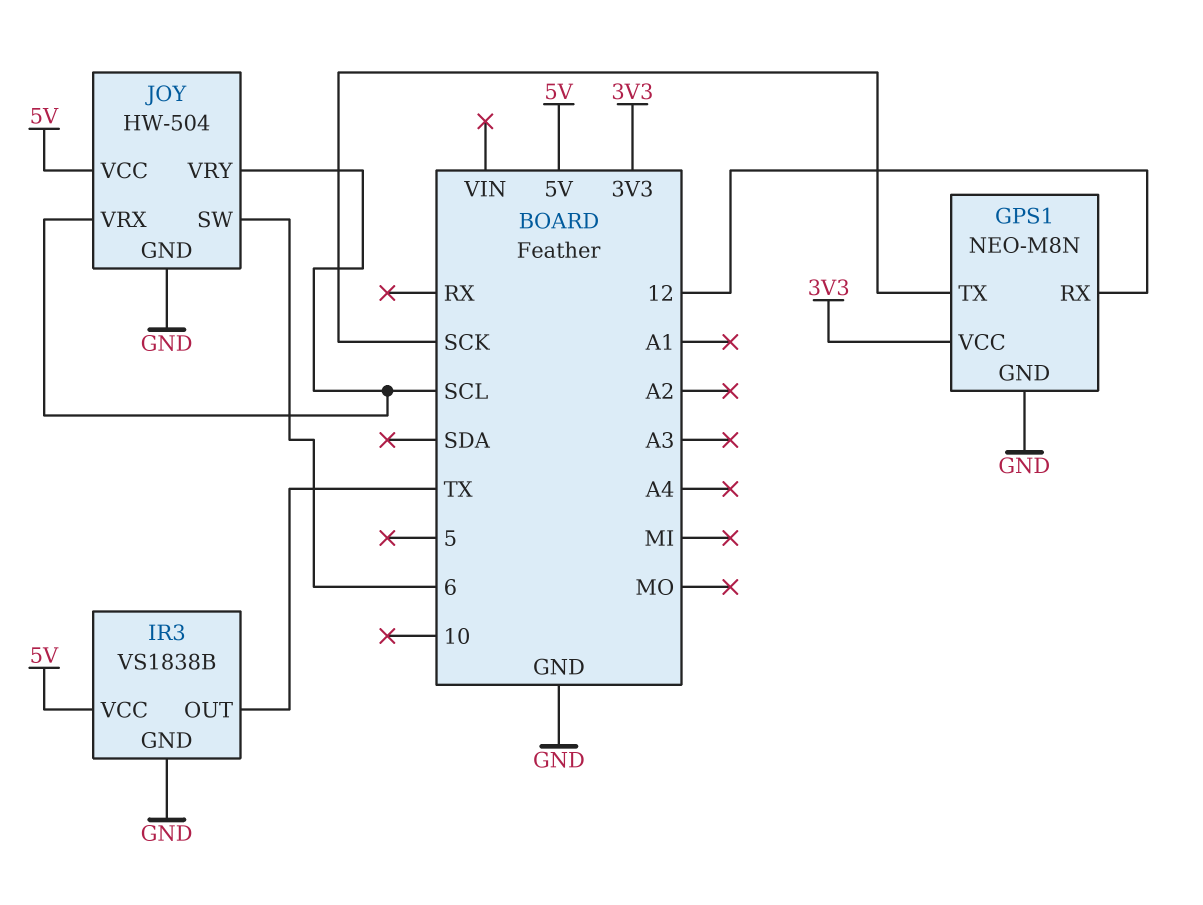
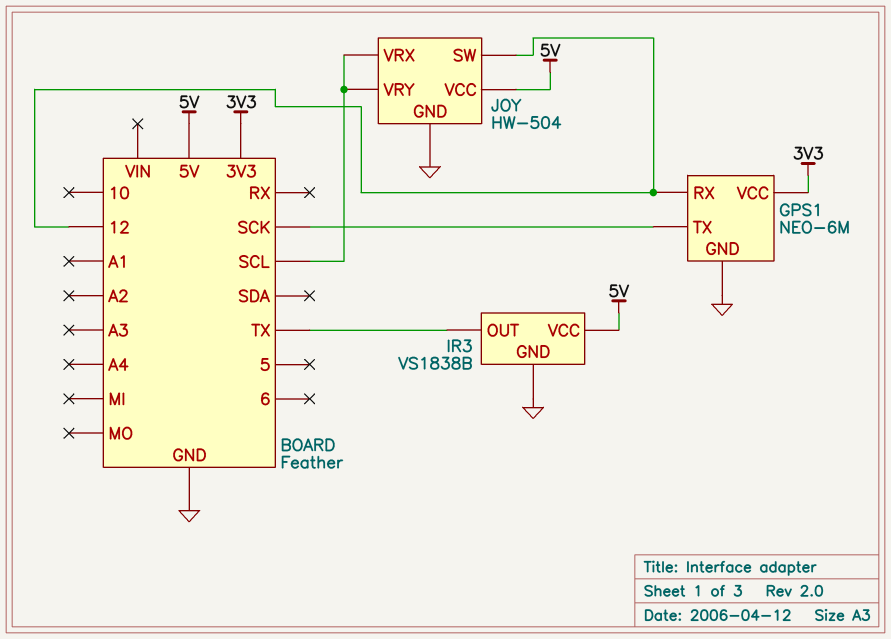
GPS1: NEO-M8N -> NEO-6M
JOY pin SW: 6 -> 12

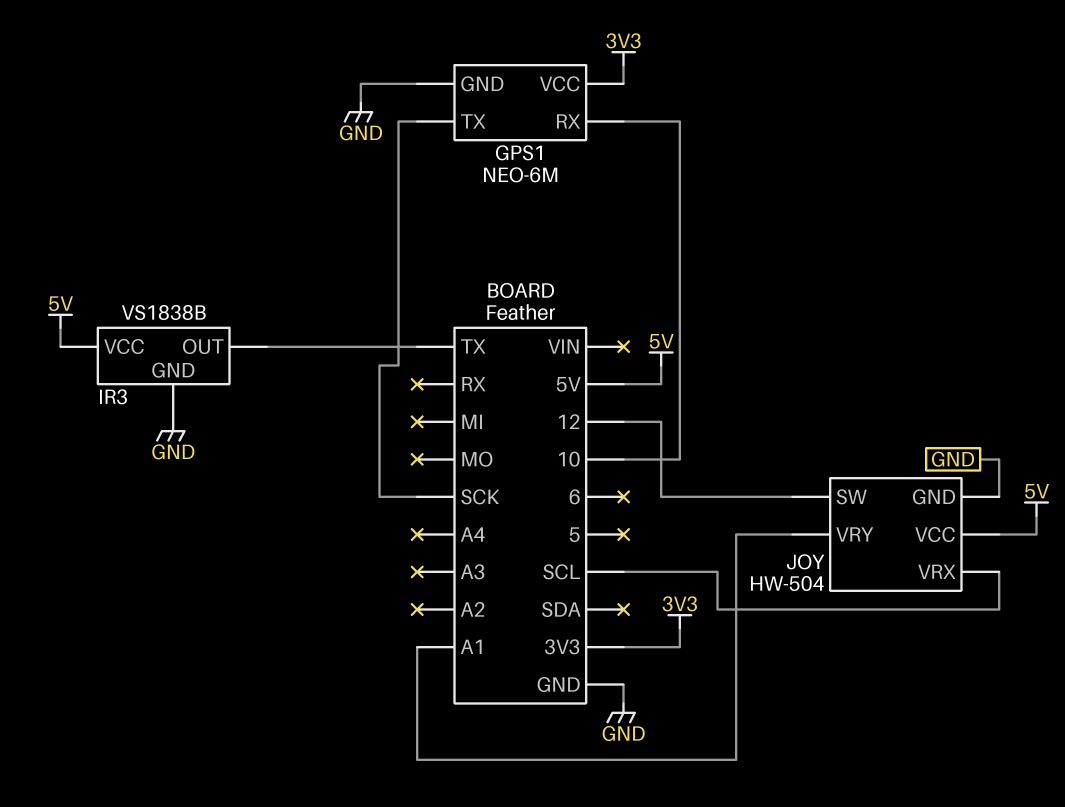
GPS1 pin RX: 12 -> 10
JOY pin VRY: SCL -> A1

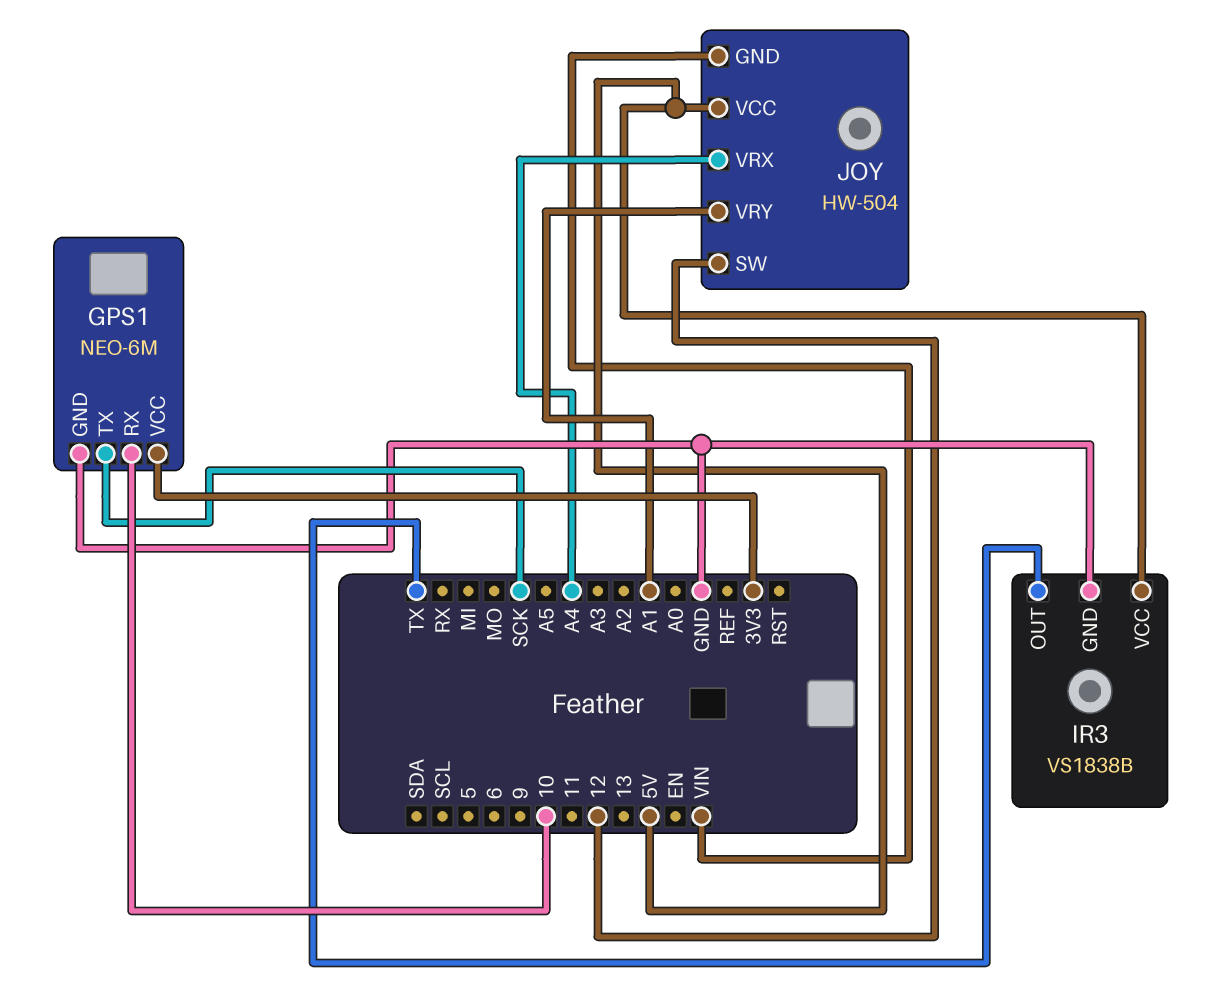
JOY pin GND: GND -> VIN
JOY pin VRX: SCL -> A4

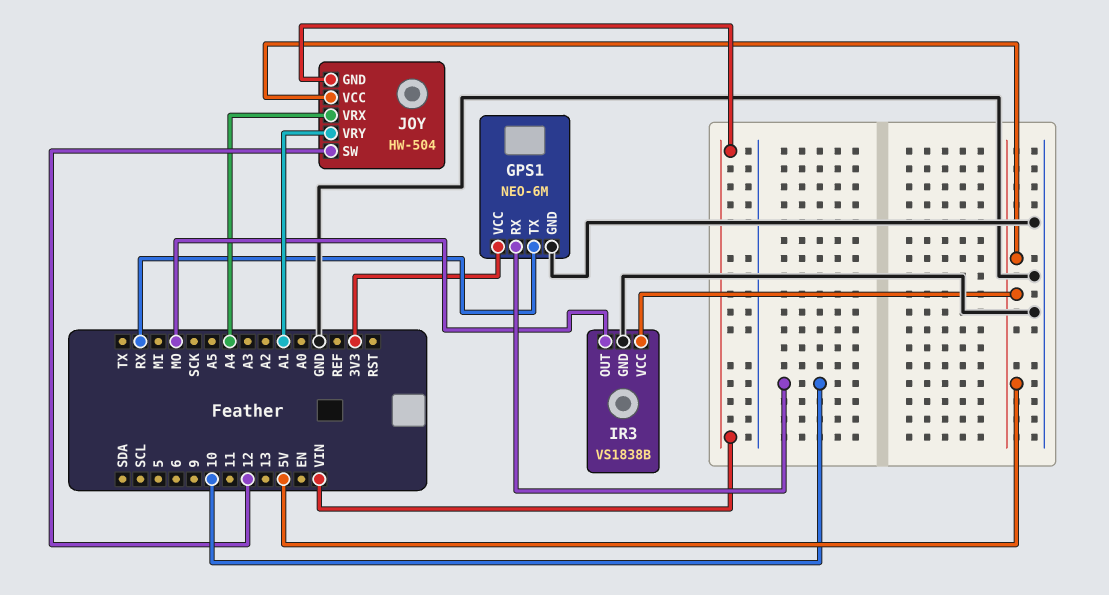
GPS1 pin TX: SCK -> RX
IR3 pin OUT: TX -> MO

